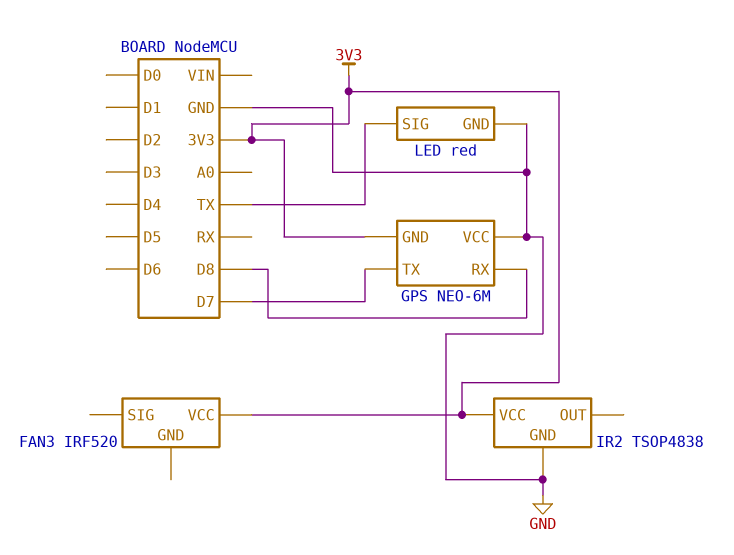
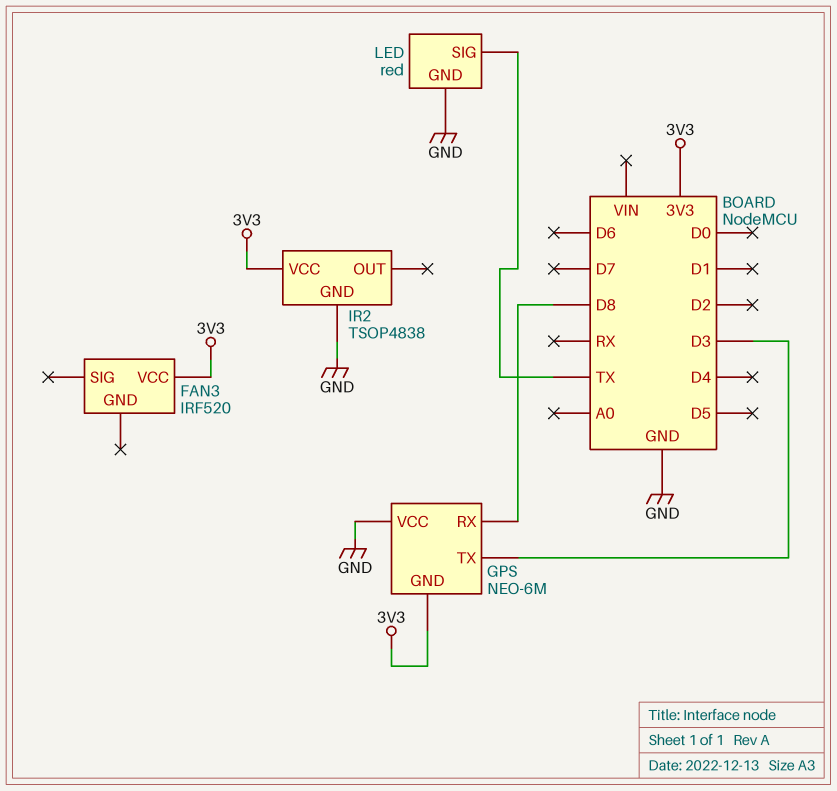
GPS pin TX: D7 -> D3

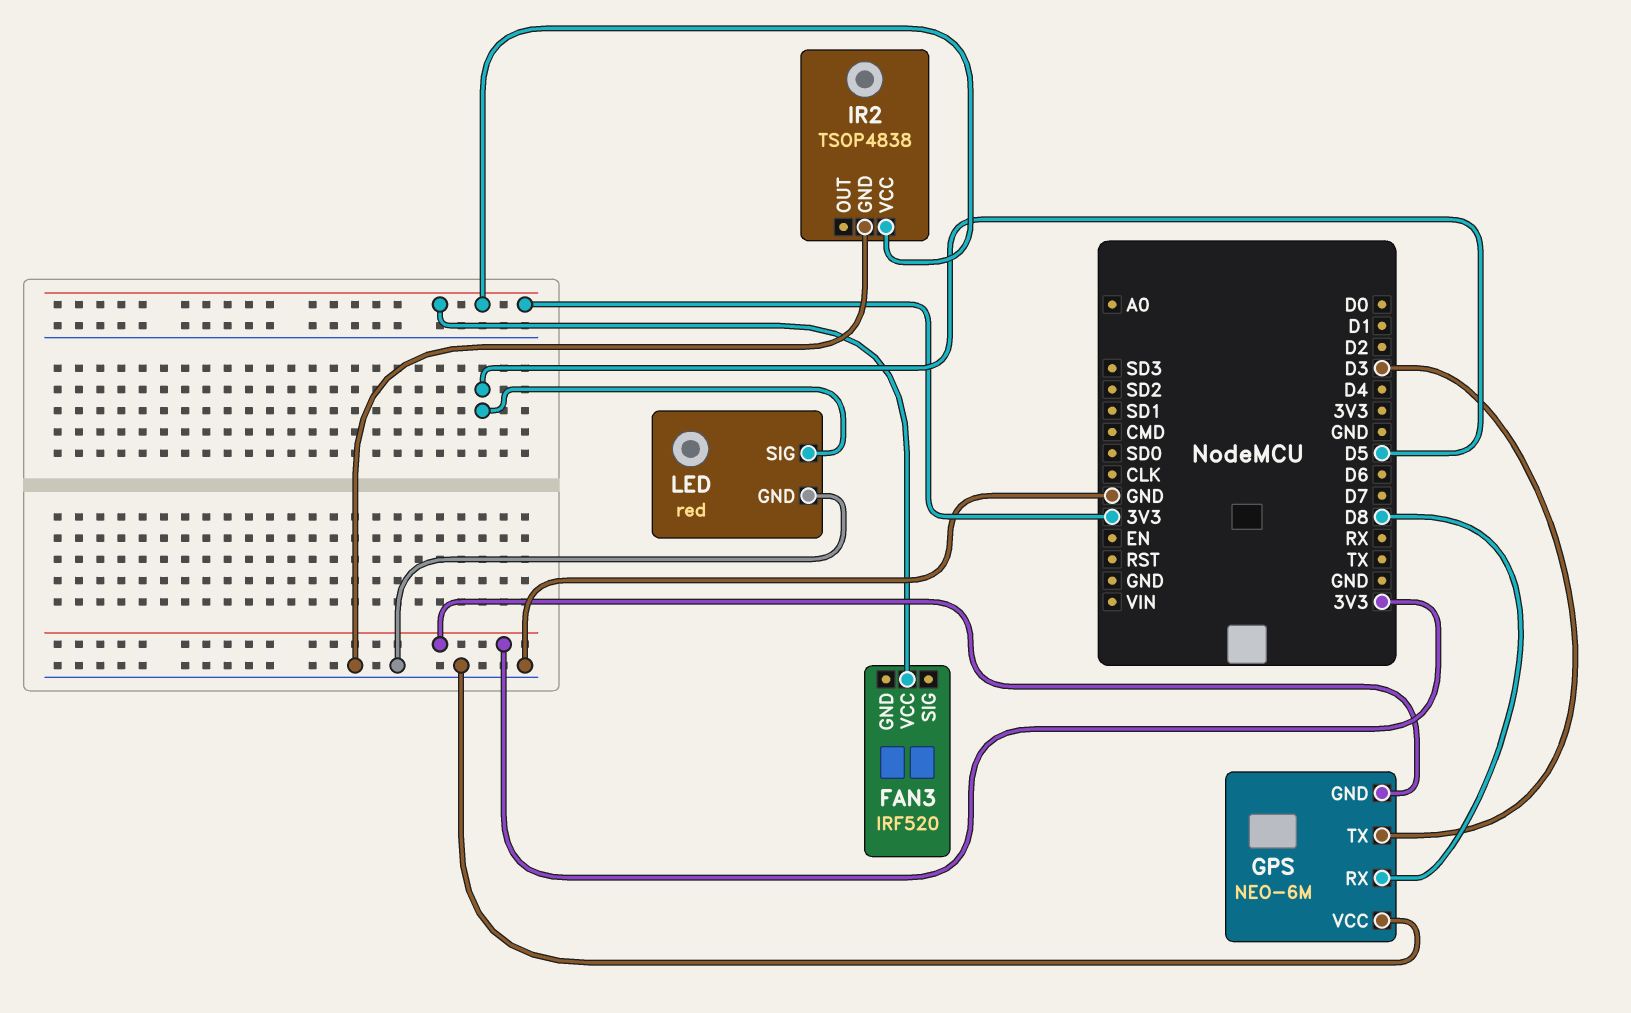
LED pin SIG: TX -> D5

